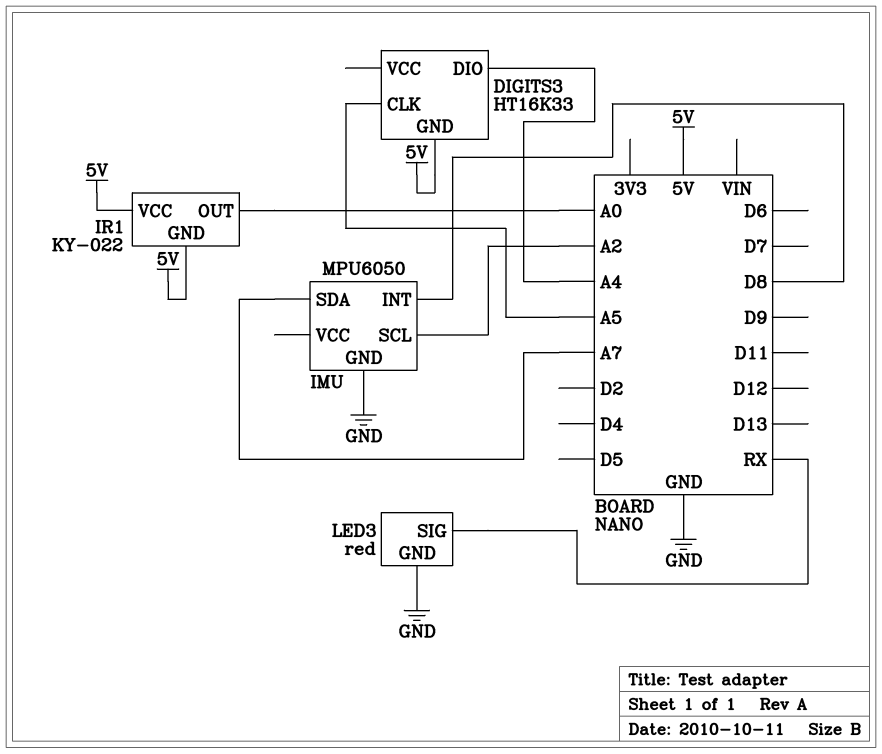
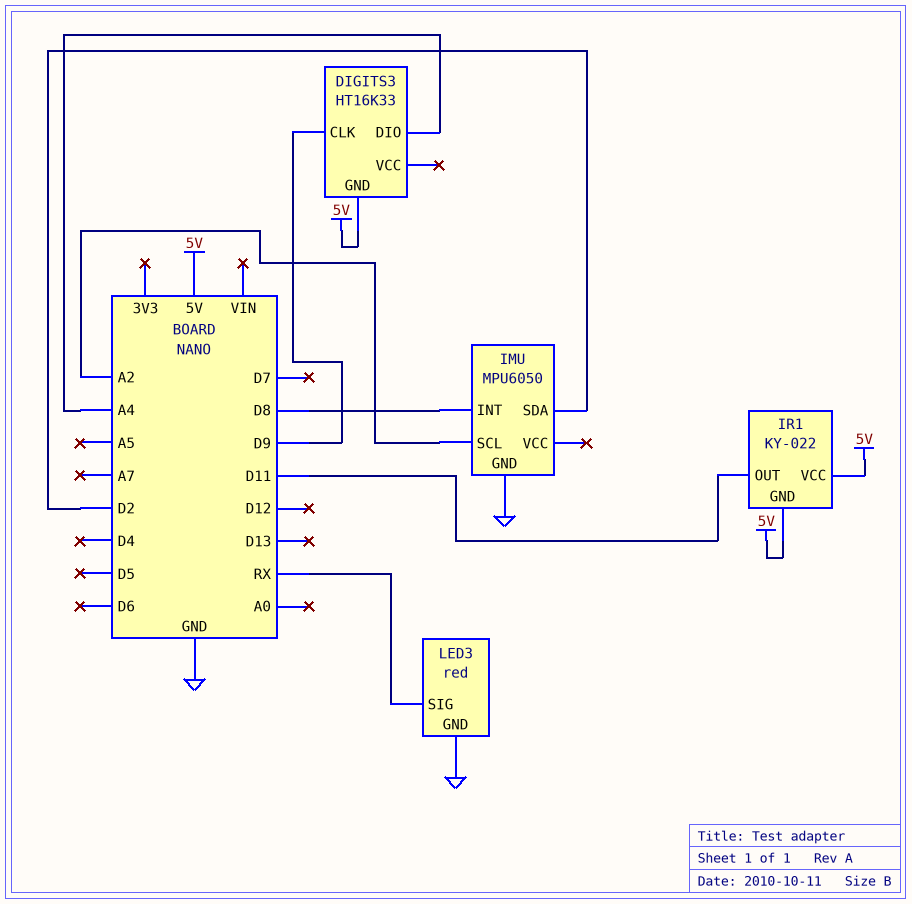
DIGITS3 pin CLK: A5 -> D9
IMU pin SDA: A7 -> D2
IR1 pin OUT: A0 -> D11

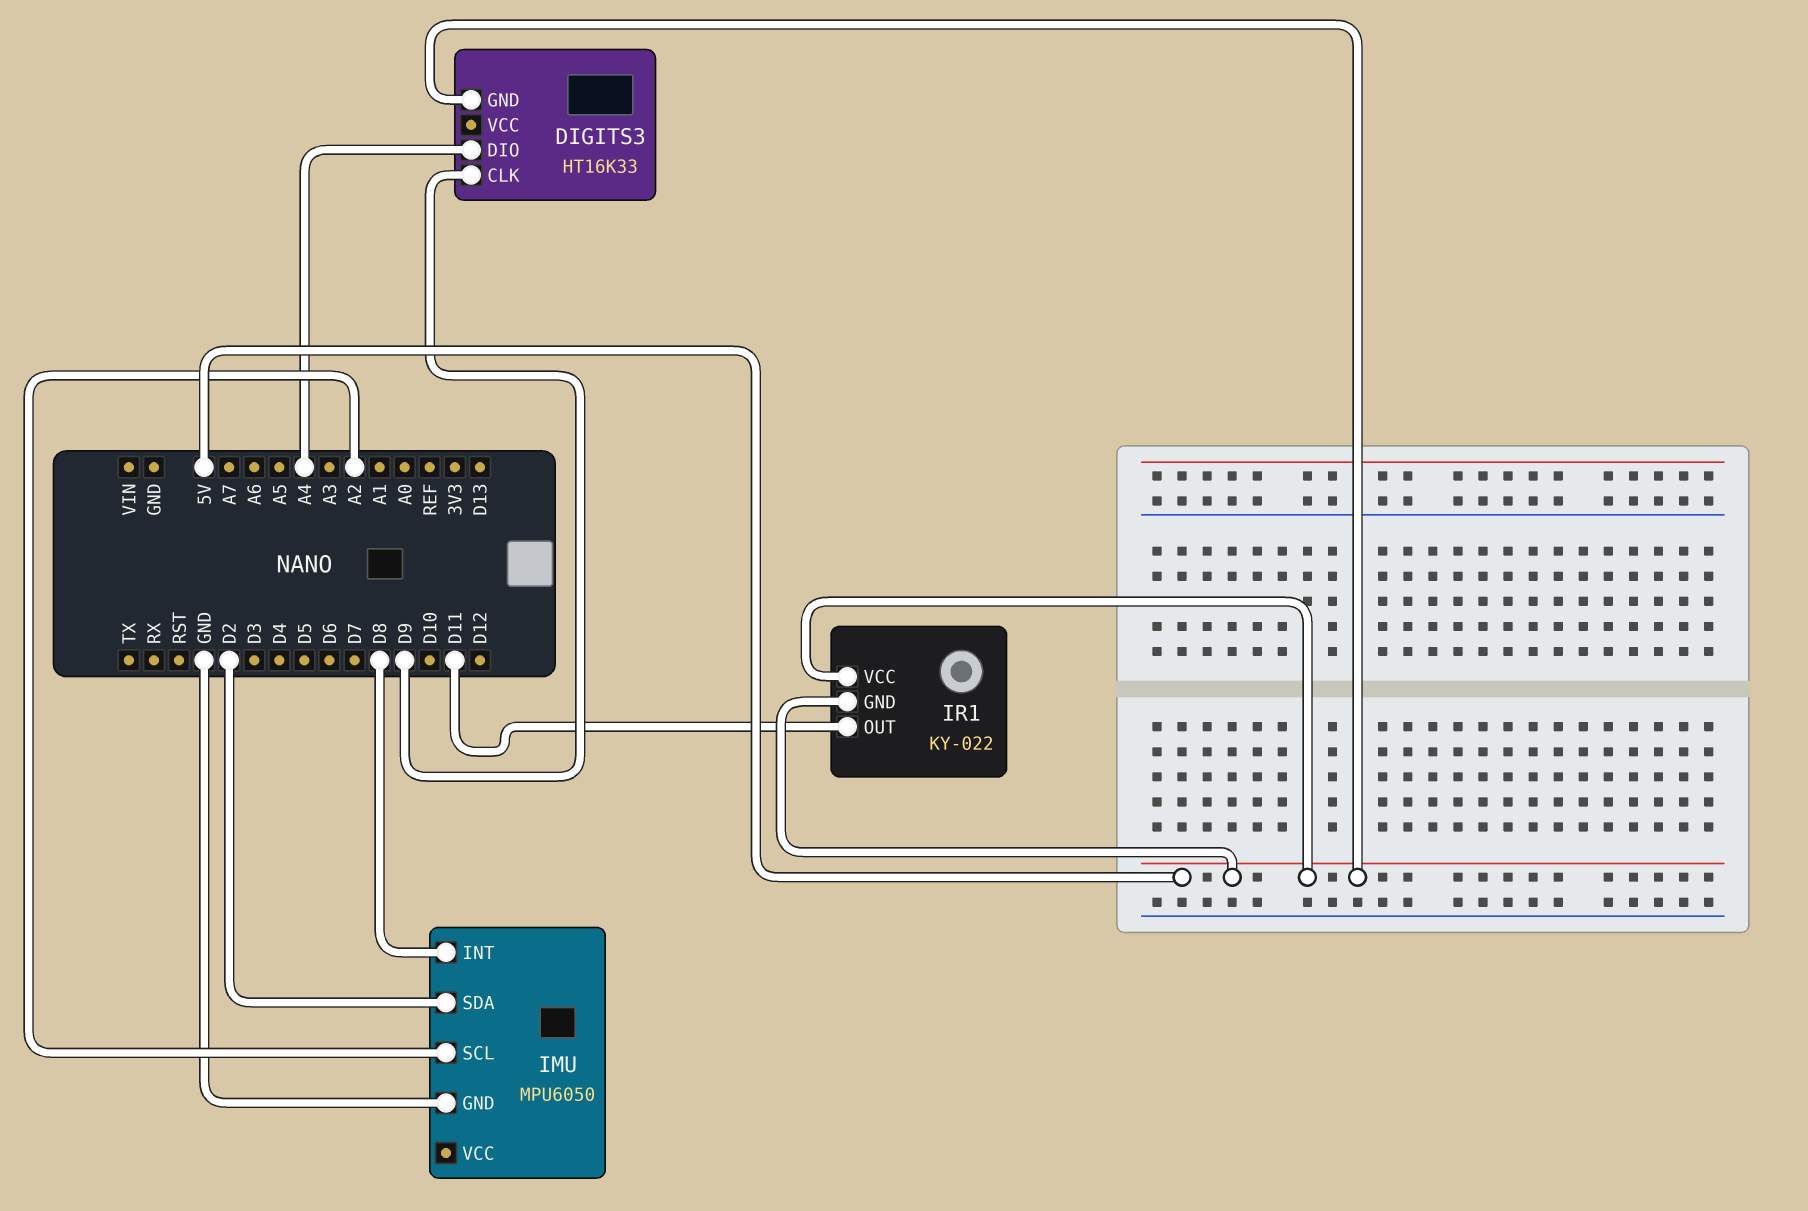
LED3: red -> none
LED3 pin GND: GND -> none
LED3 pin SIG: RX -> none

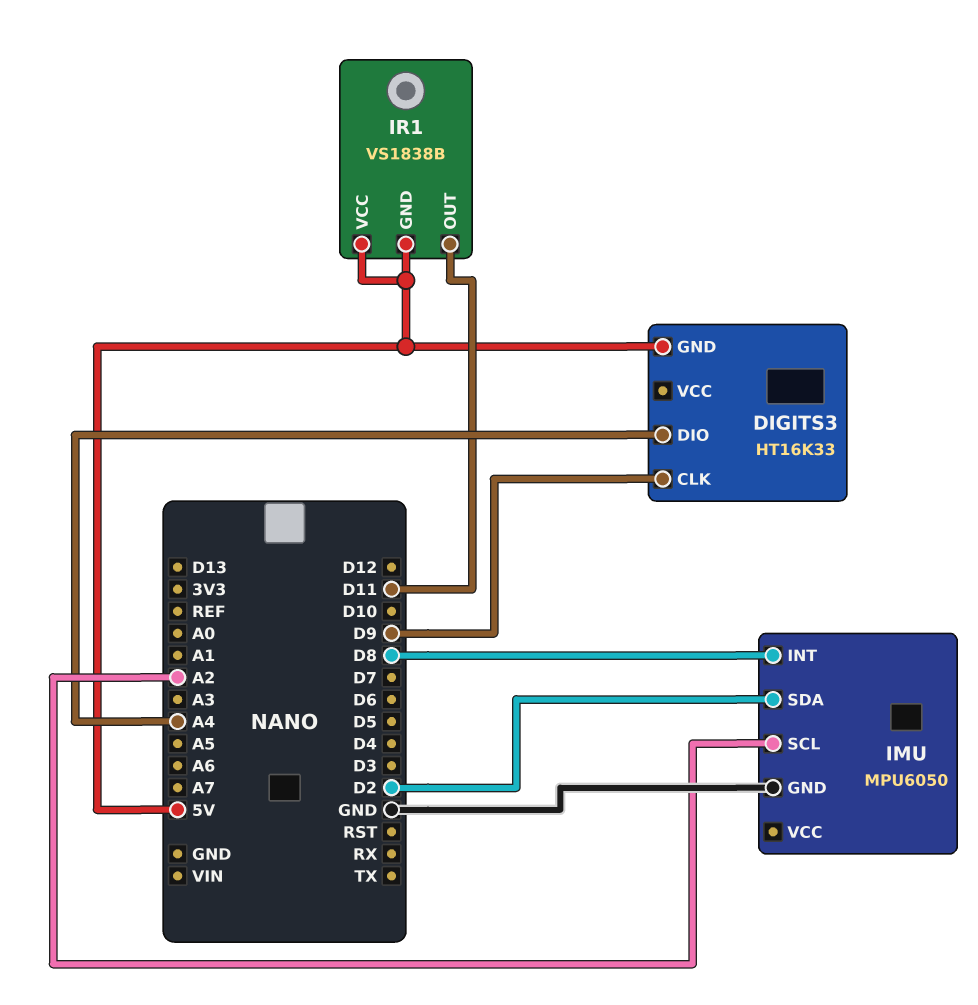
IR1: KY-022 -> VS1838B

